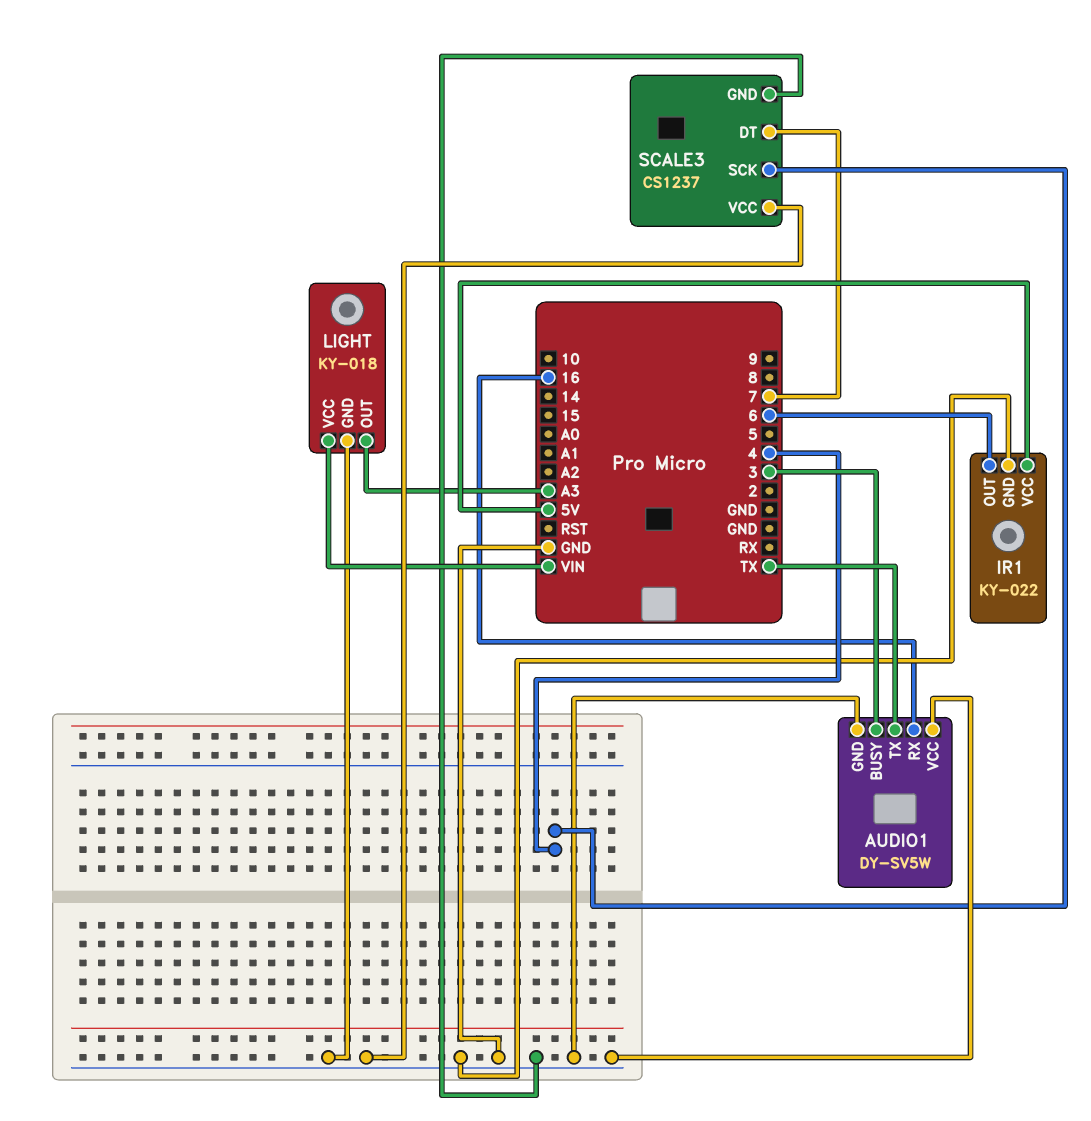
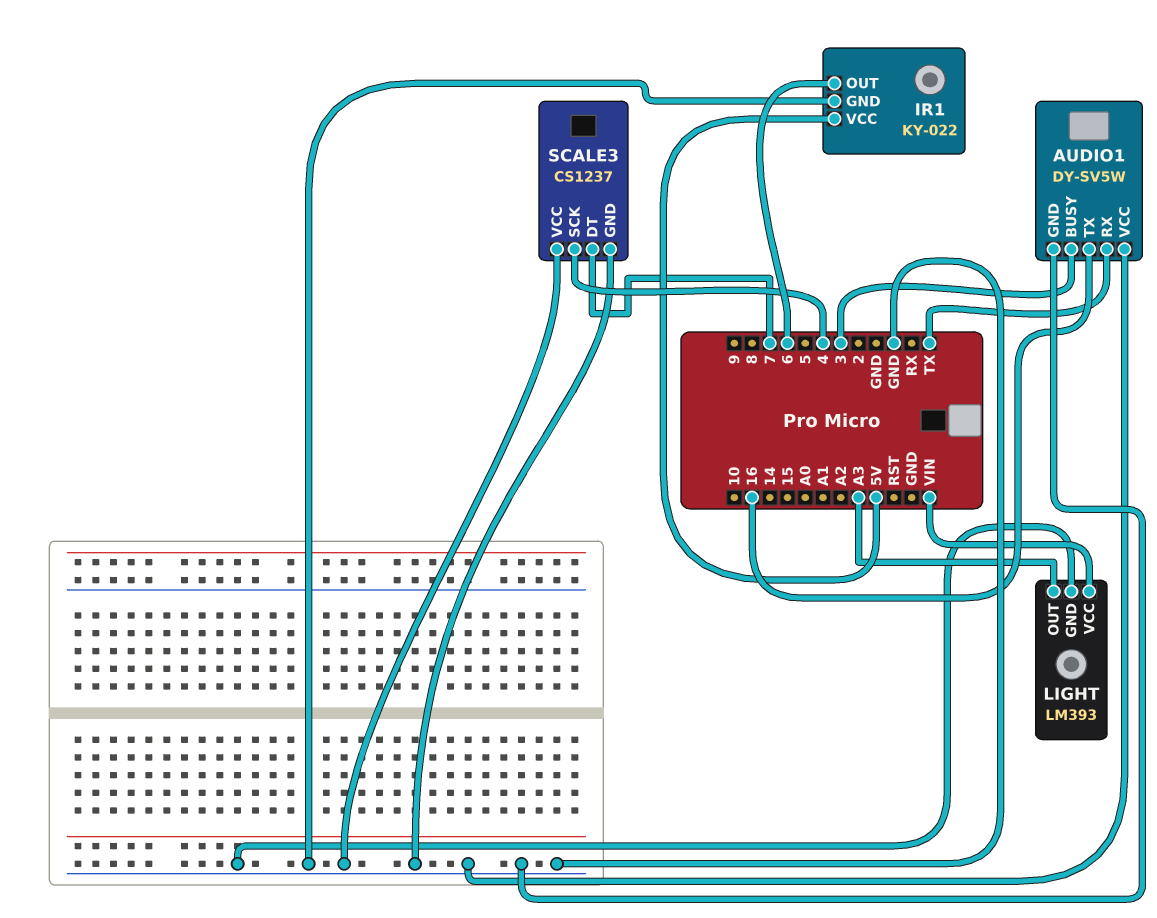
AUDIO1 pin RX: 16 -> TX
AUDIO1 pin TX: TX -> 16
LIGHT: KY-018 -> LM393

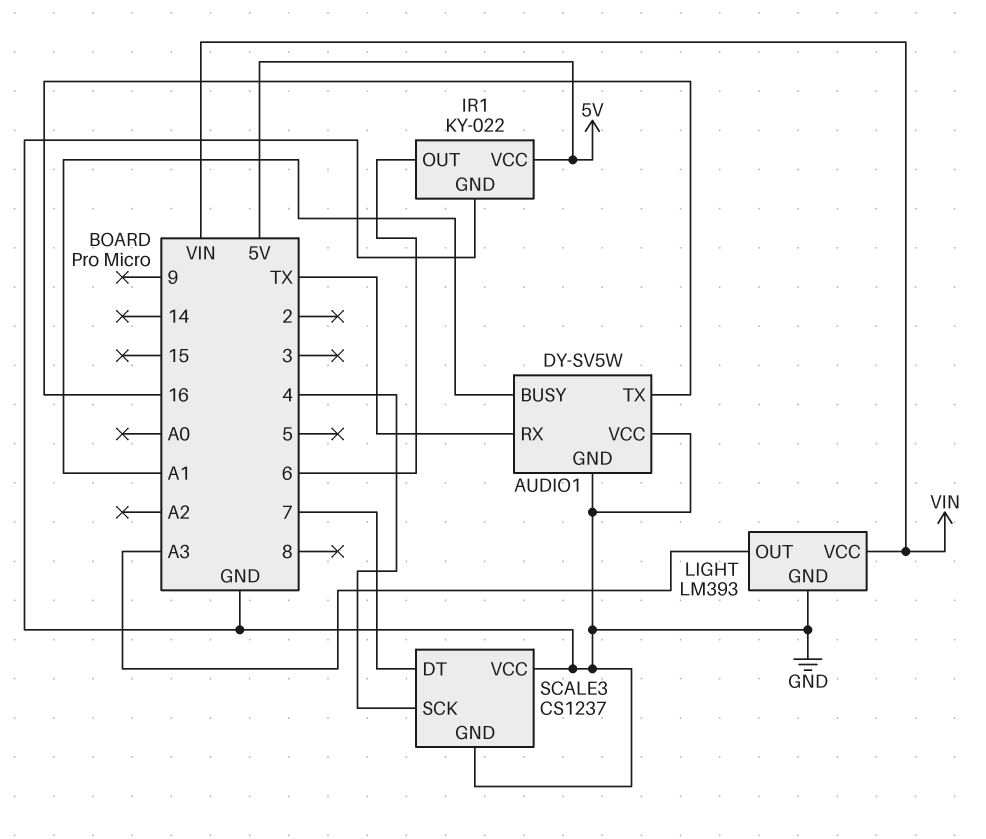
AUDIO1 pin BUSY: 3 -> A1

